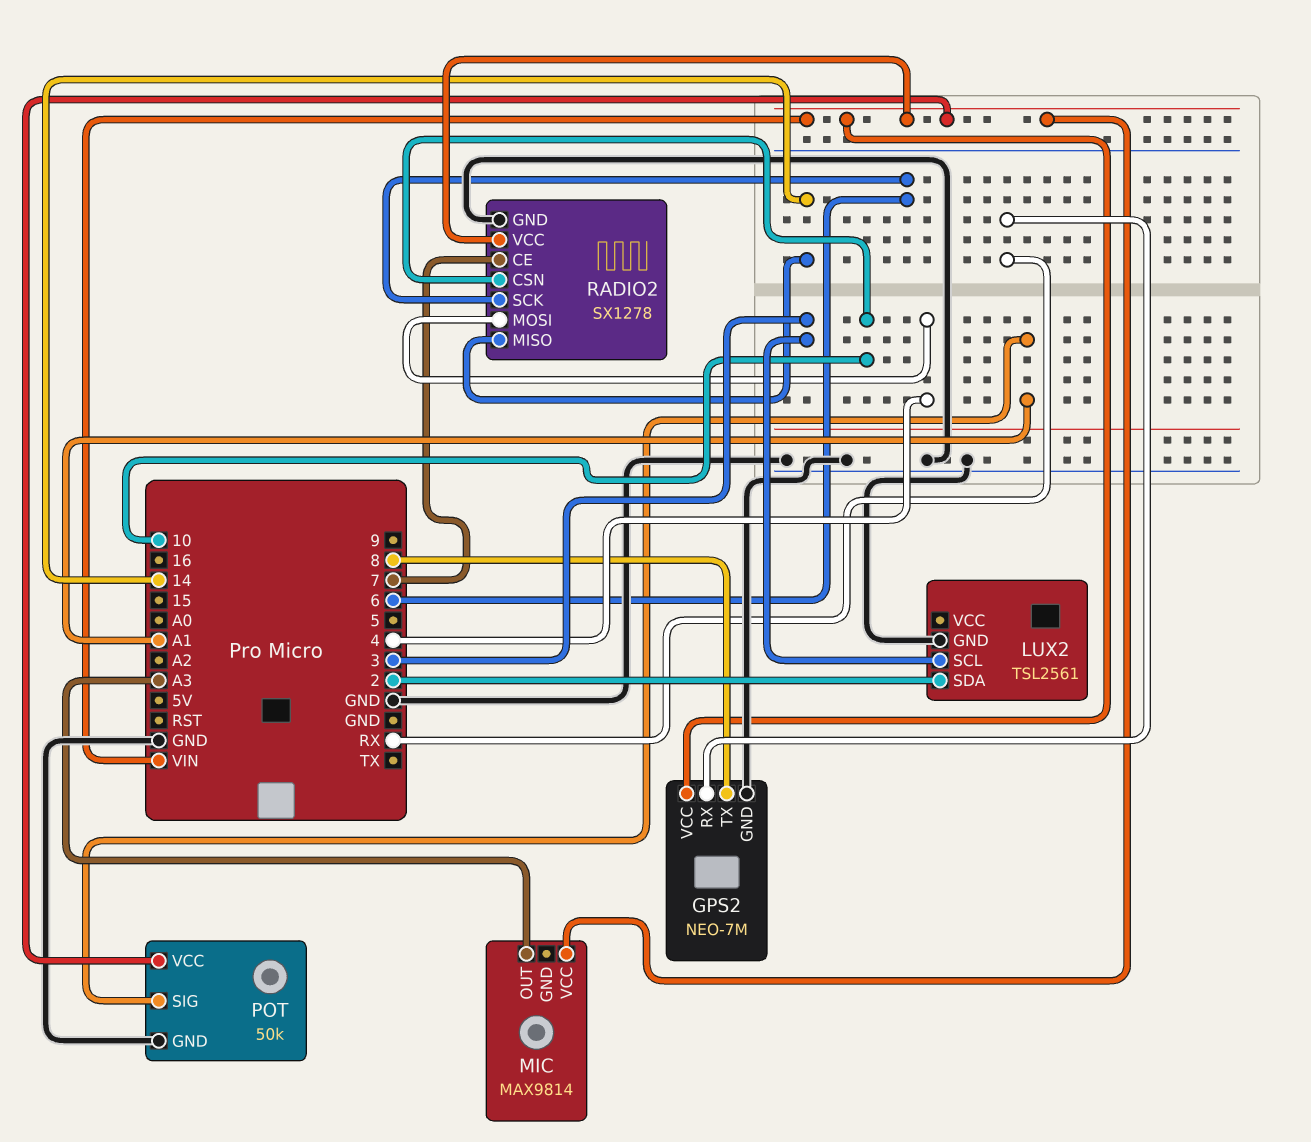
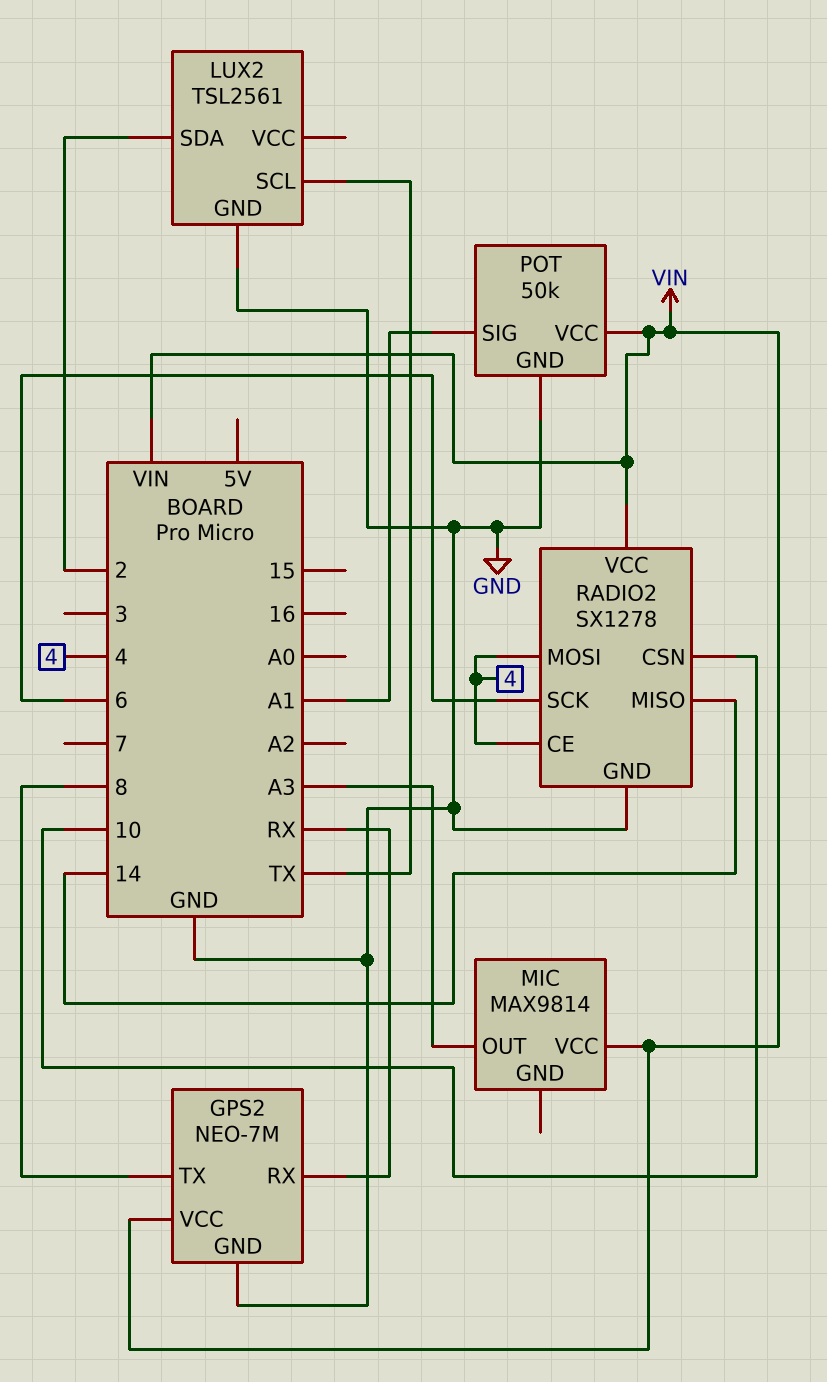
LUX2 pin SCL: 3 -> TX
RADIO2 pin CE: 7 -> 4

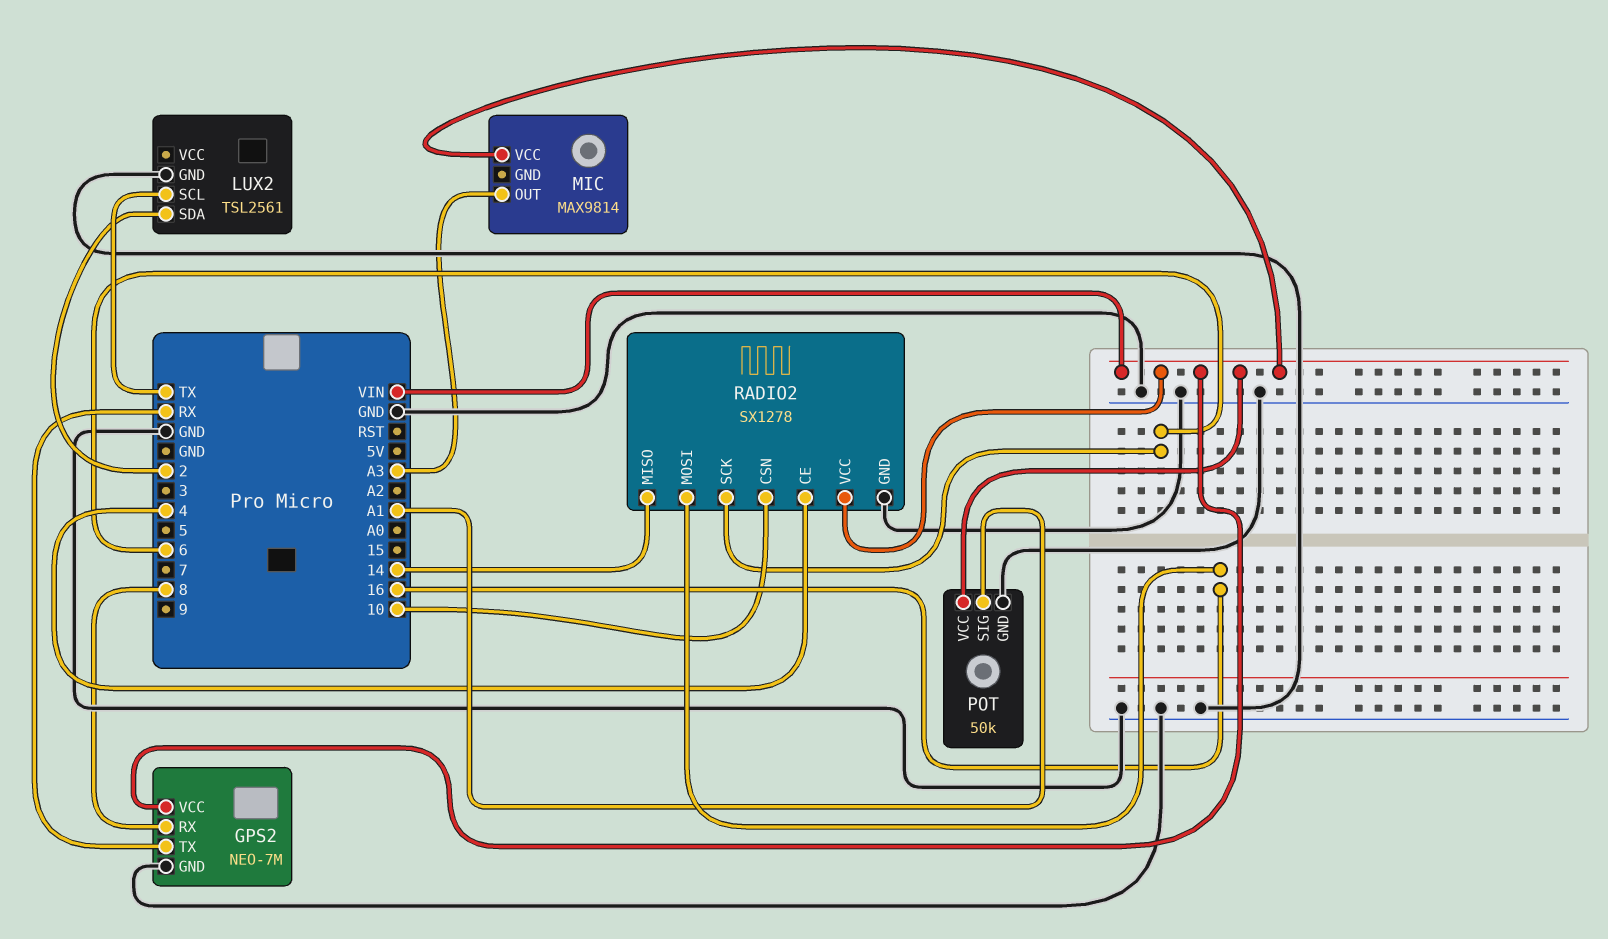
GPS2 pin RX: RX -> 8
GPS2 pin TX: 8 -> RX
RADIO2 pin MOSI: 4 -> 16

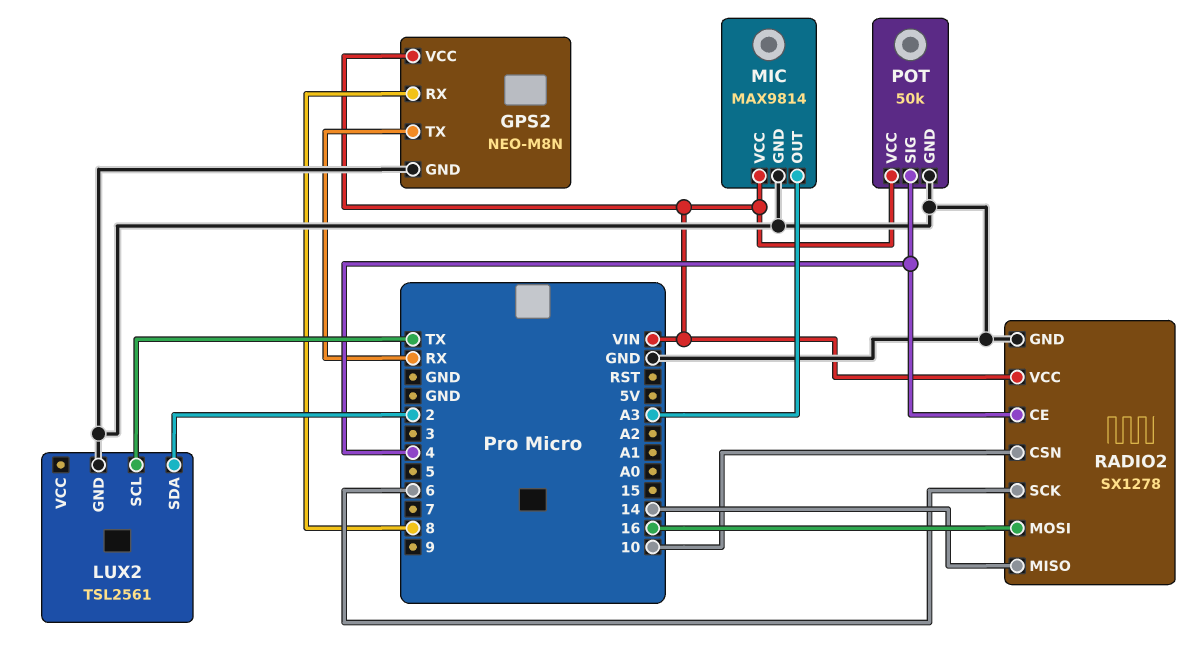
GPS2: NEO-7M -> NEO-M8N
MIC pin GND: none -> GND
POT pin SIG: A1 -> 4

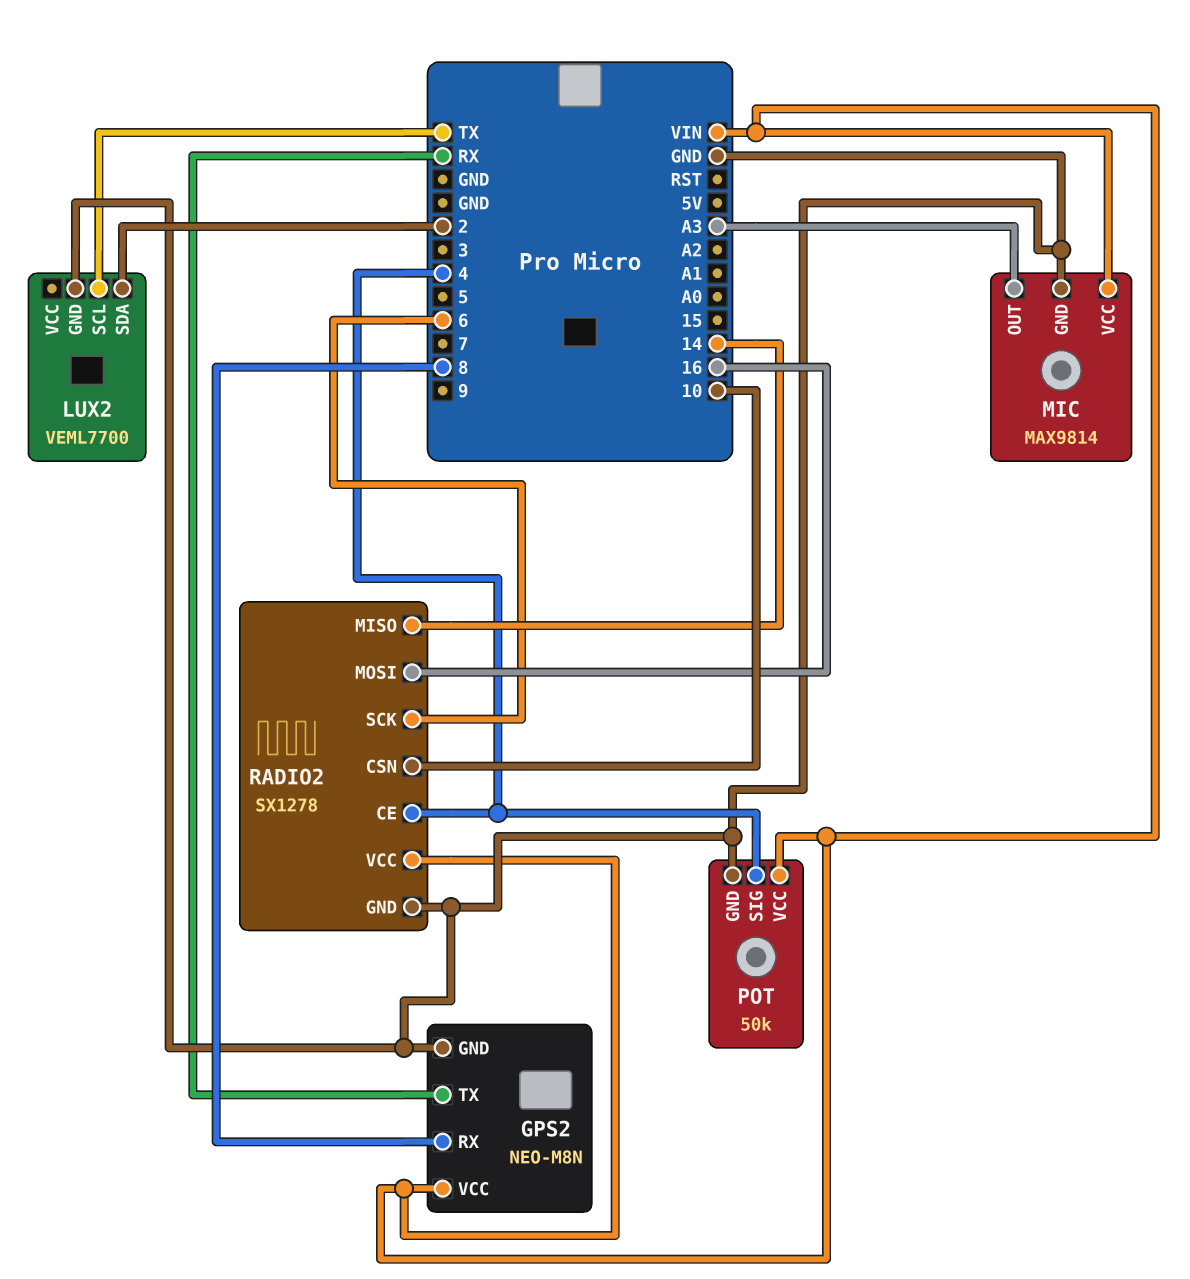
LUX2: TSL2561 -> VEML7700

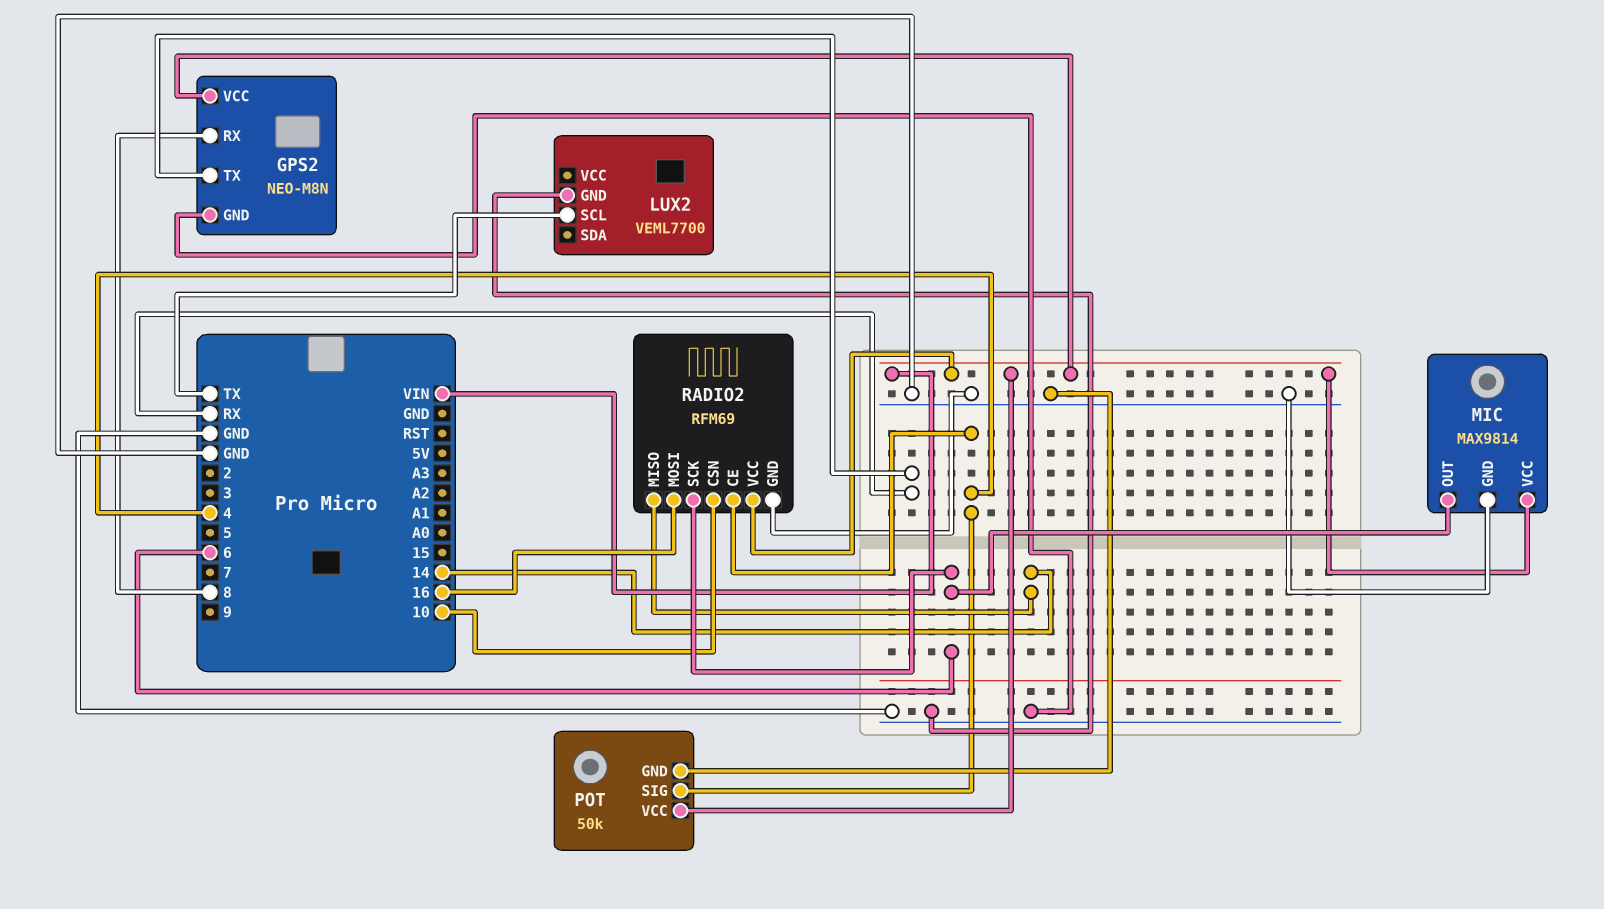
LUX2 pin SDA: 2 -> none
MIC pin OUT: A3 -> 6
RADIO2: SX1278 -> RFM69

